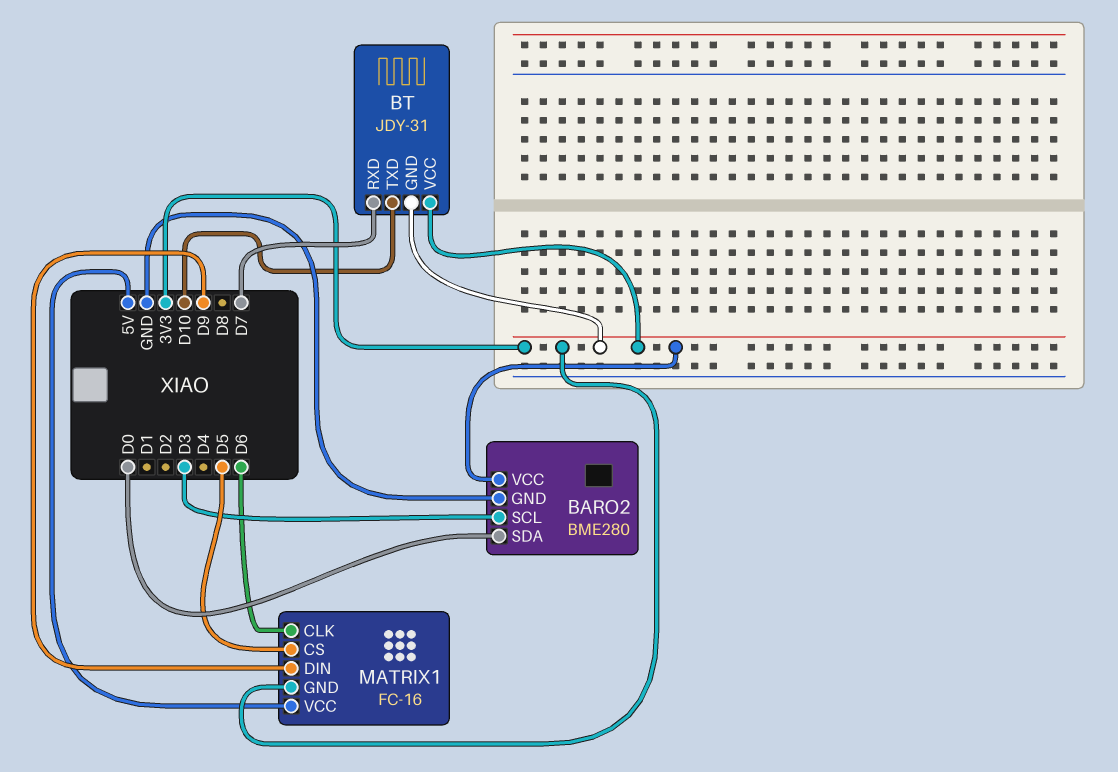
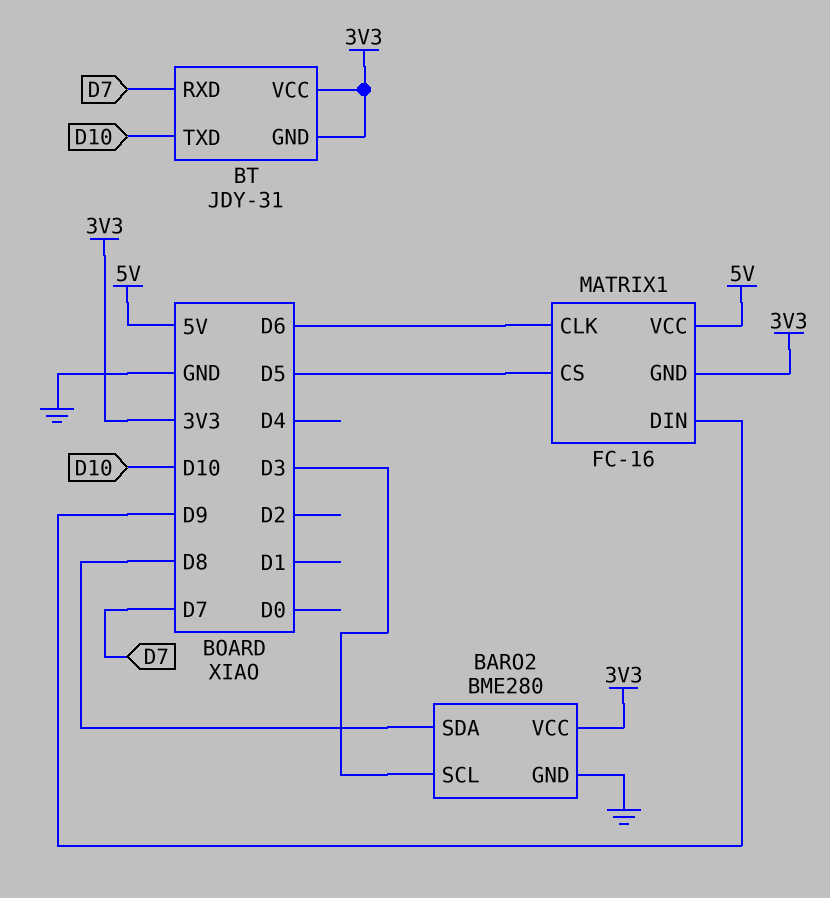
BARO2 pin SDA: D0 -> D8

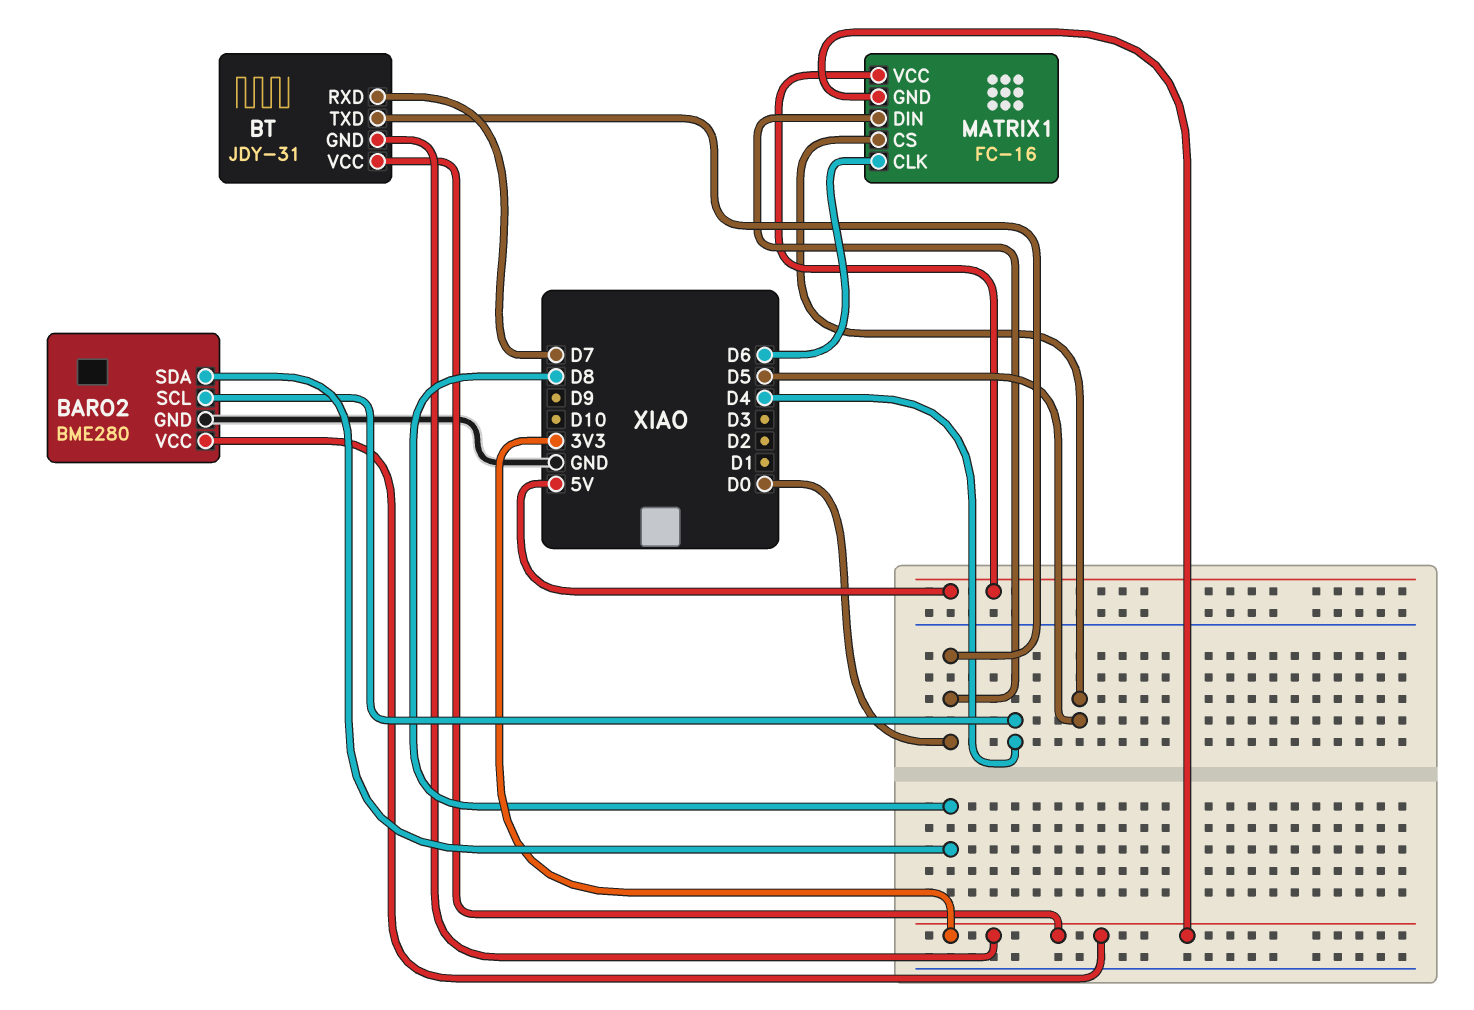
BARO2 pin SCL: D3 -> D4
BT pin TXD: D10 -> D0
MATRIX1 pin DIN: D9 -> D0

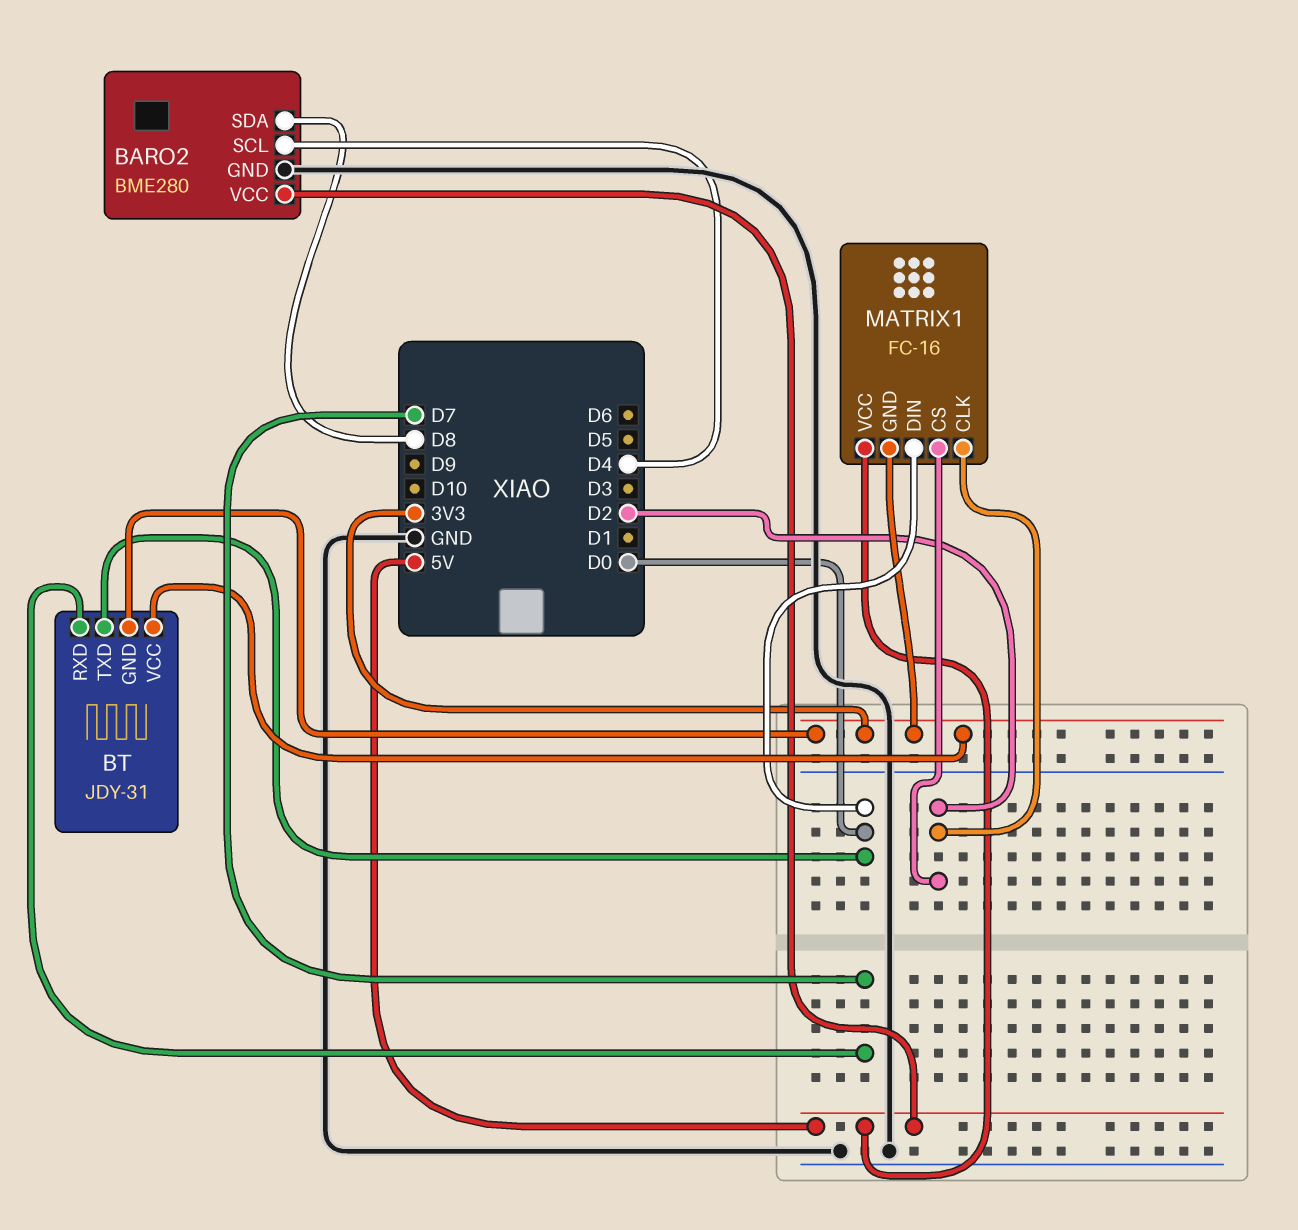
BARO2 pin VCC: 3V3 -> 5V
MATRIX1 pin CLK: D6 -> D2
MATRIX1 pin CS: D5 -> D2

